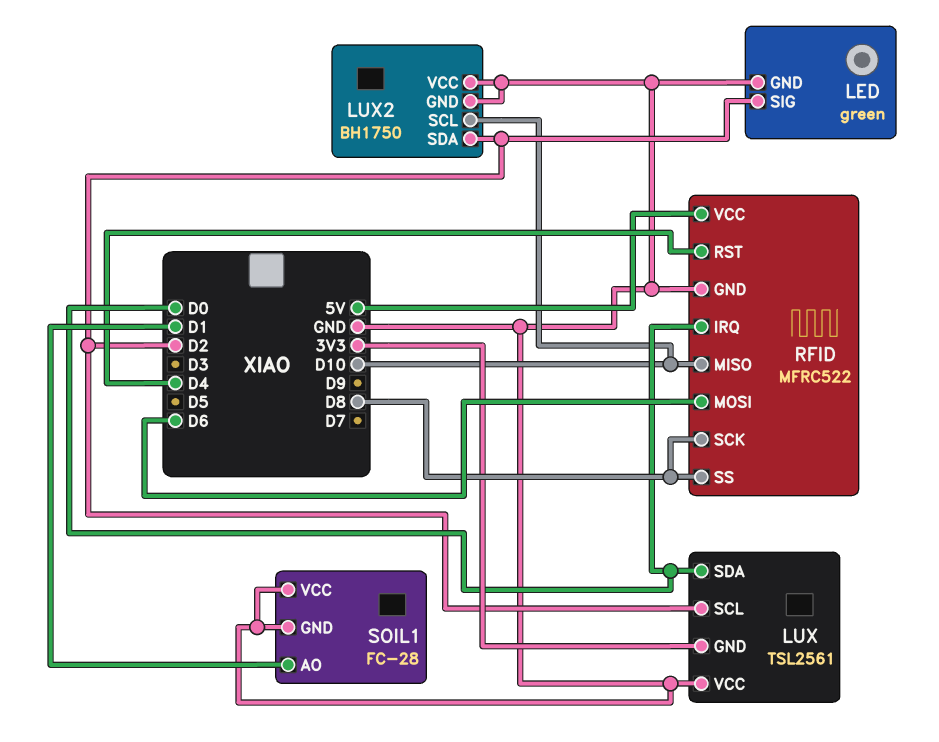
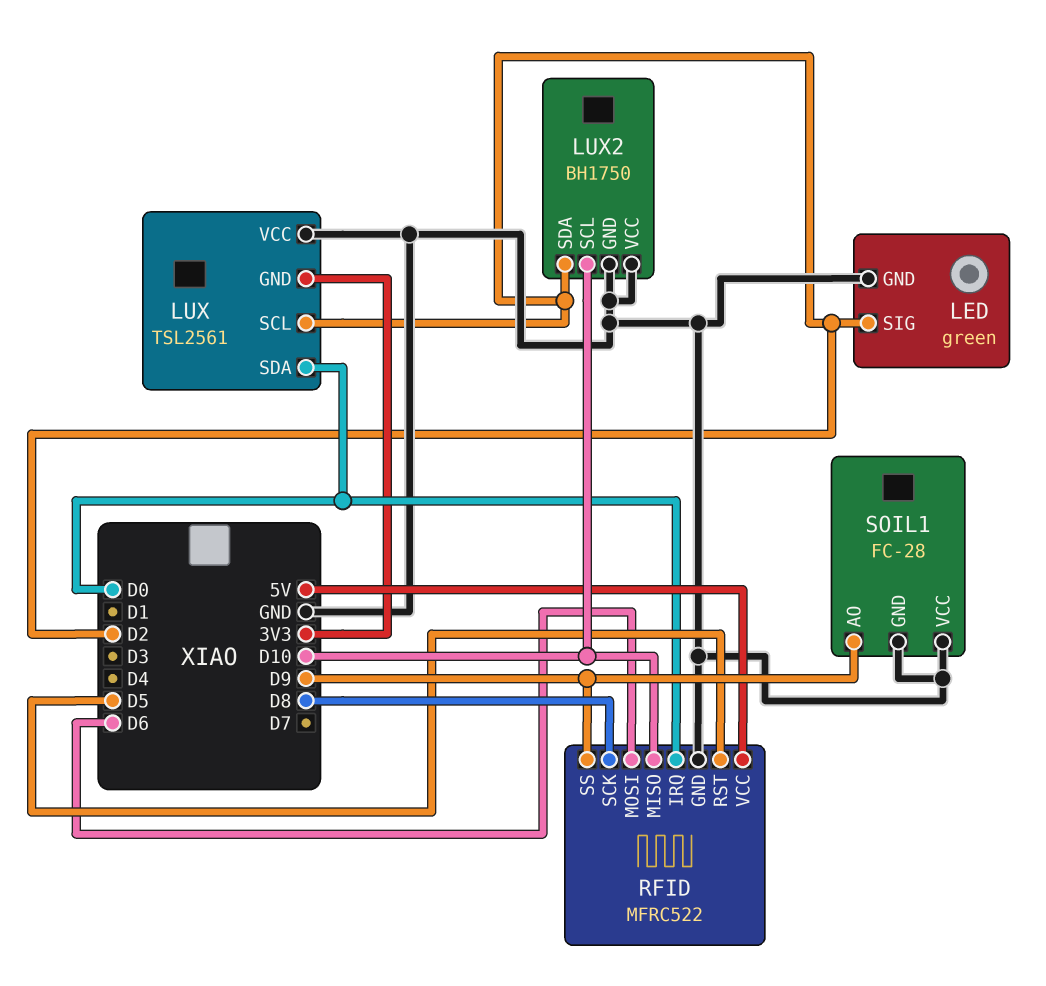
RFID pin RST: D4 -> D5
RFID pin SS: D8 -> D9
SOIL1 pin AO: D1 -> D9

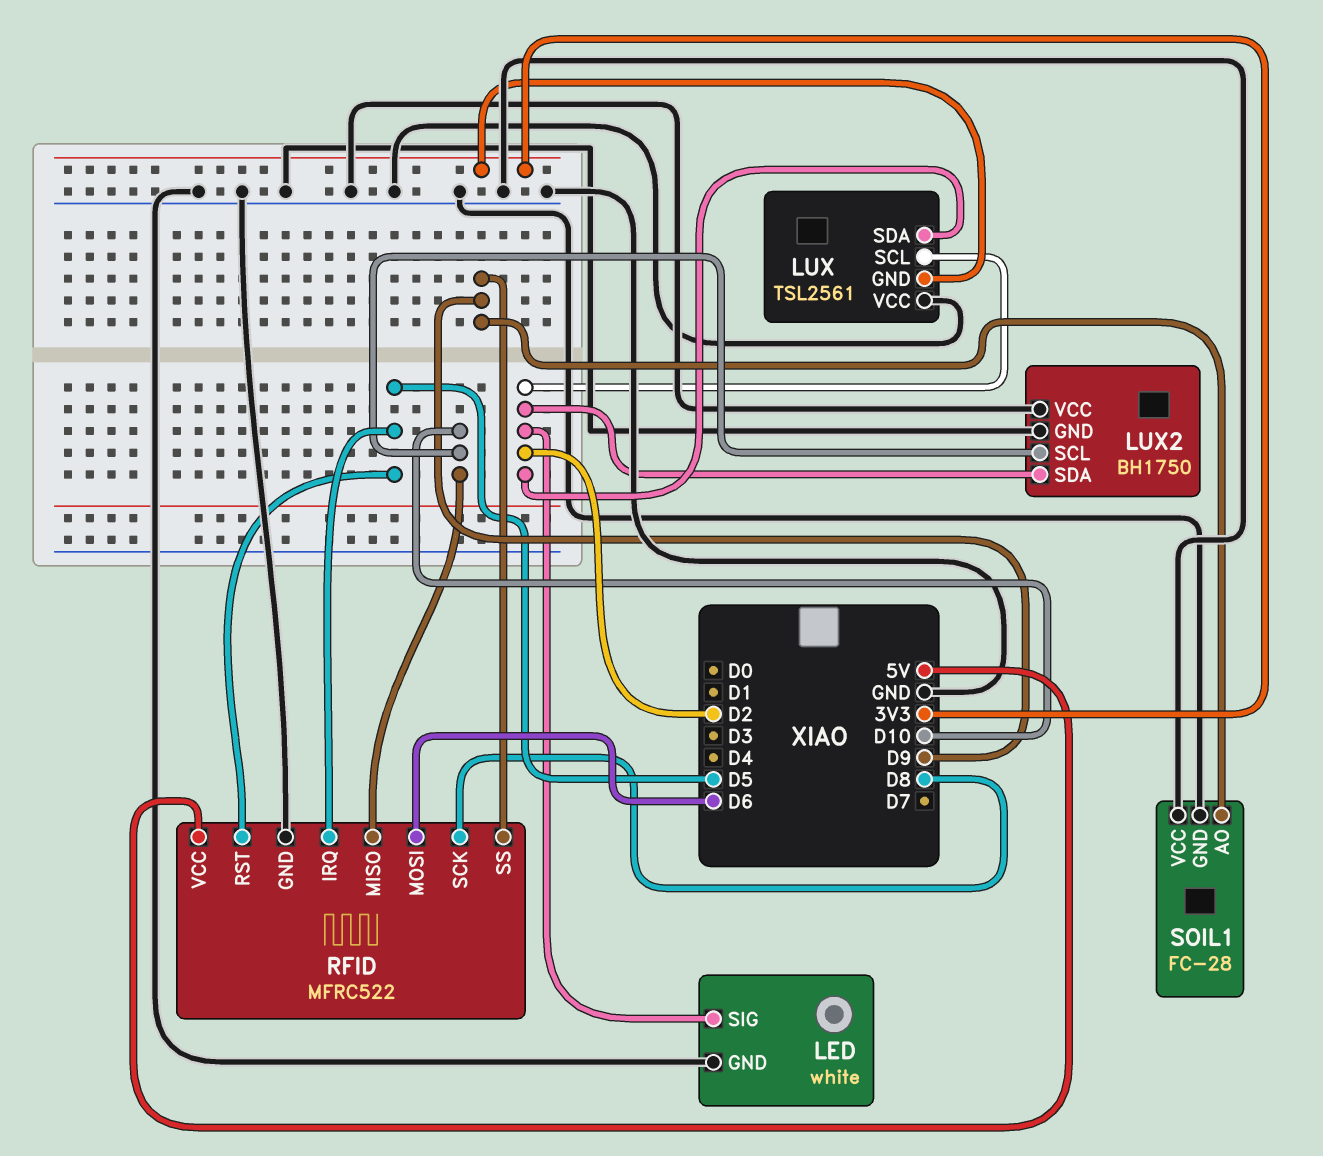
LED: green -> white
LUX pin SDA: D0 -> D2
RFID pin IRQ: D0 -> D5

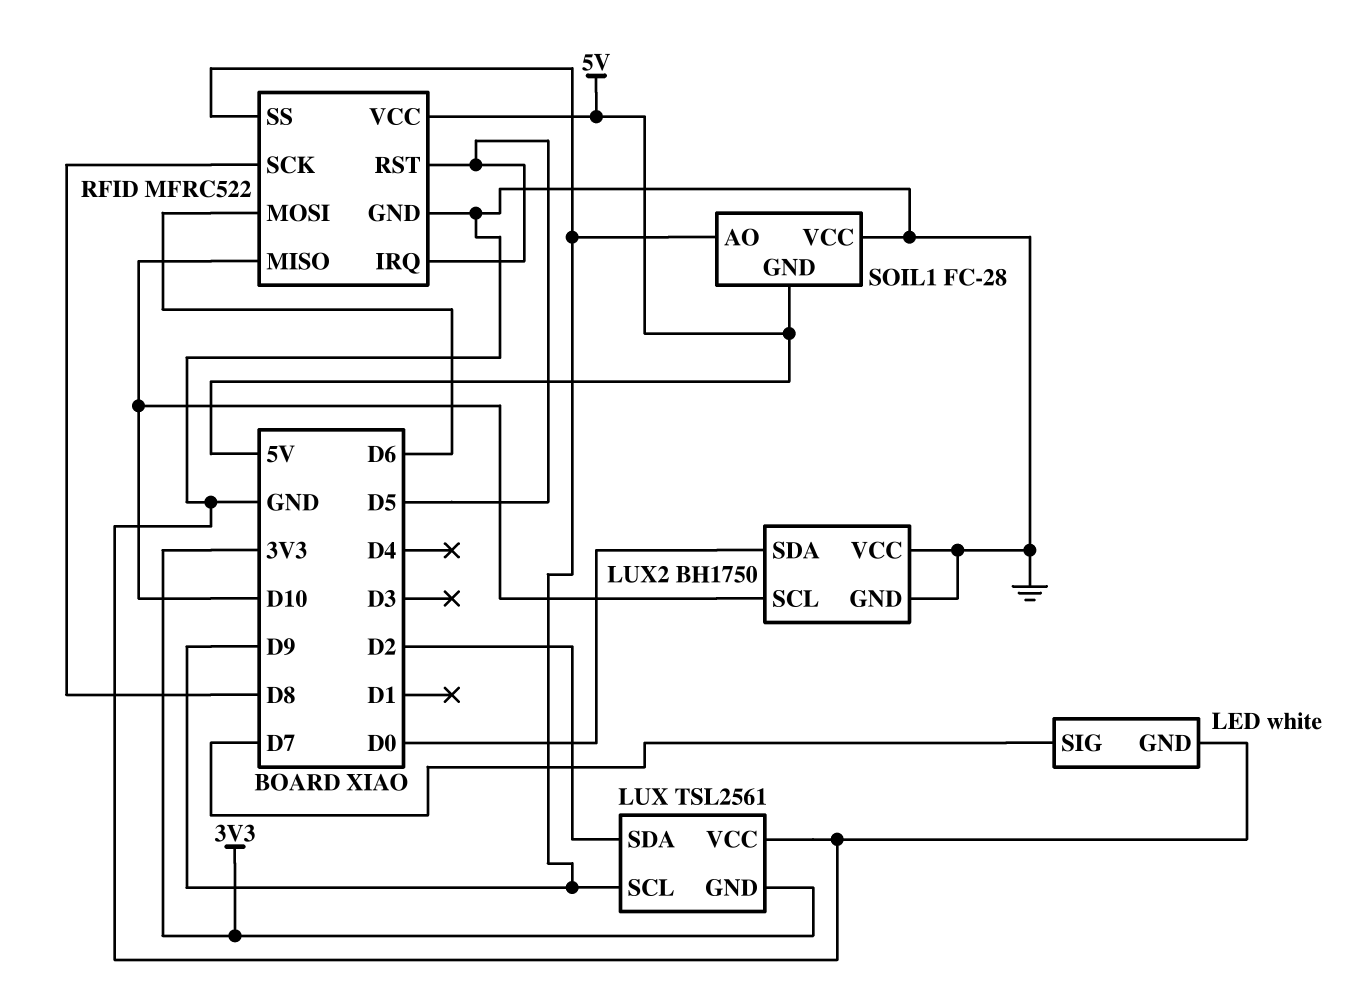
LED pin SIG: D2 -> D7
LUX pin SCL: D2 -> D9
LUX2 pin SDA: D2 -> D0
SOIL1 pin GND: GND -> 5V

